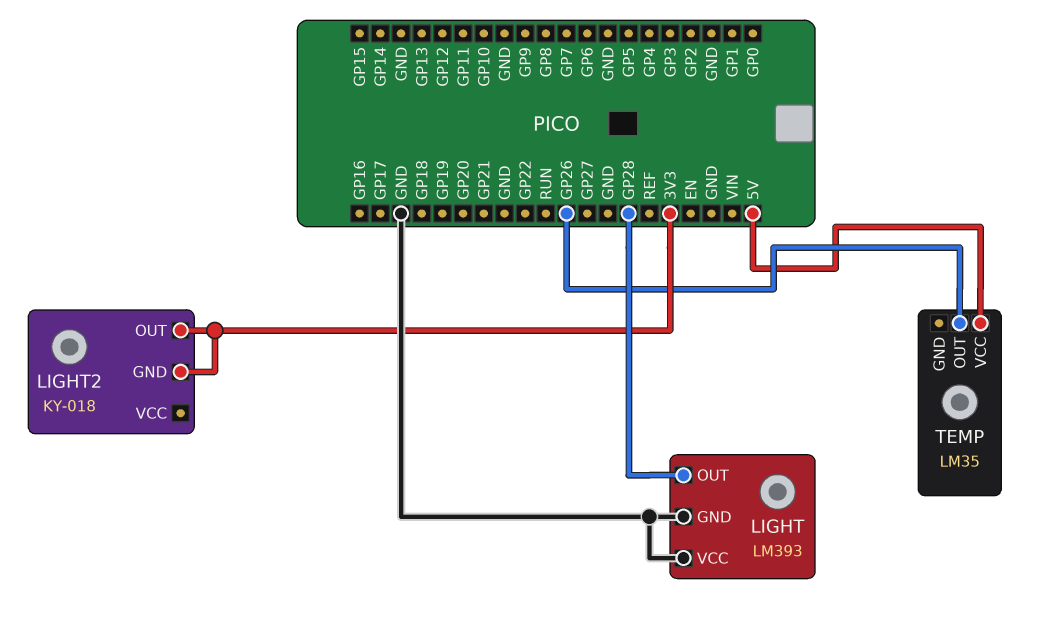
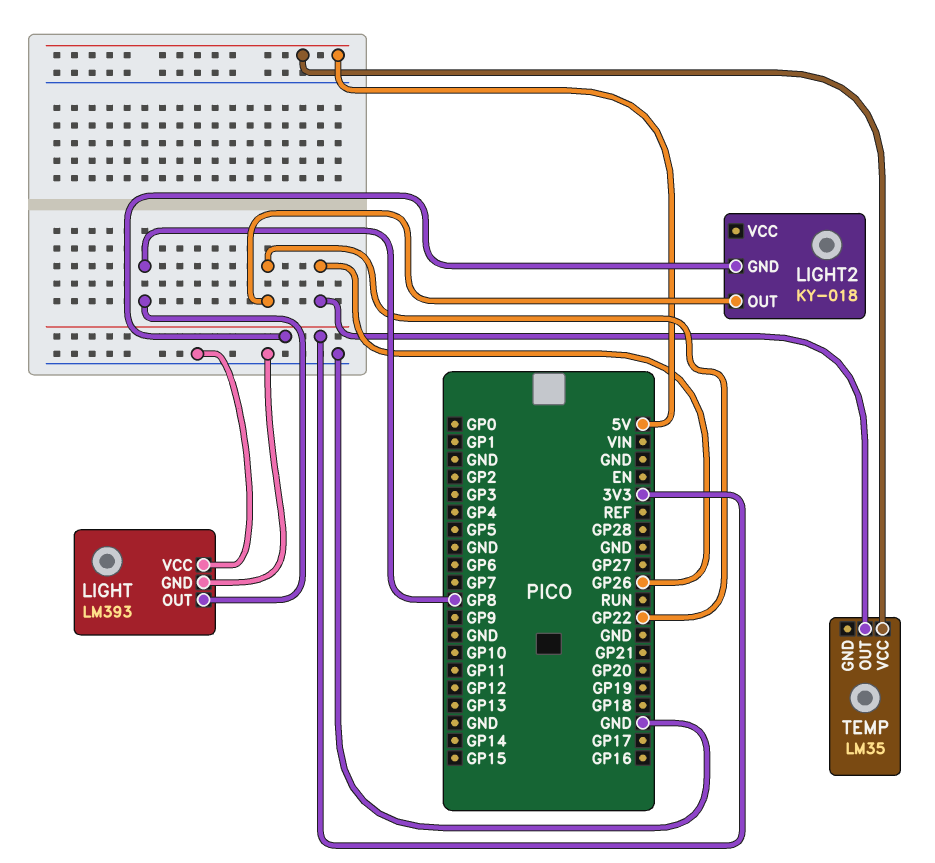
LIGHT pin OUT: GP28 -> GP8
LIGHT2 pin OUT: 3V3 -> GP22

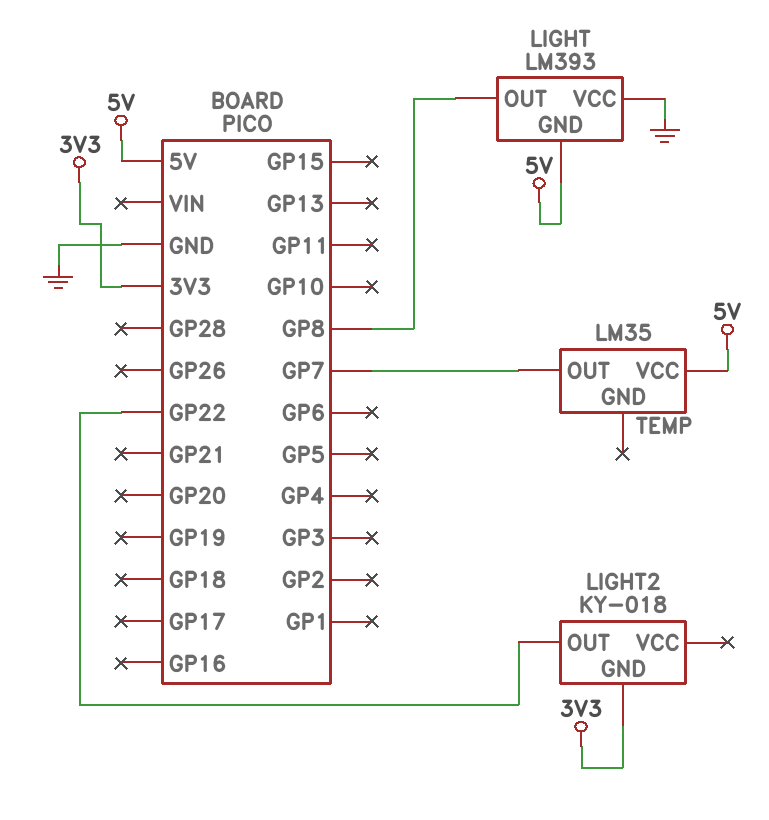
LIGHT pin GND: GND -> 5V
TEMP pin OUT: GP26 -> GP7

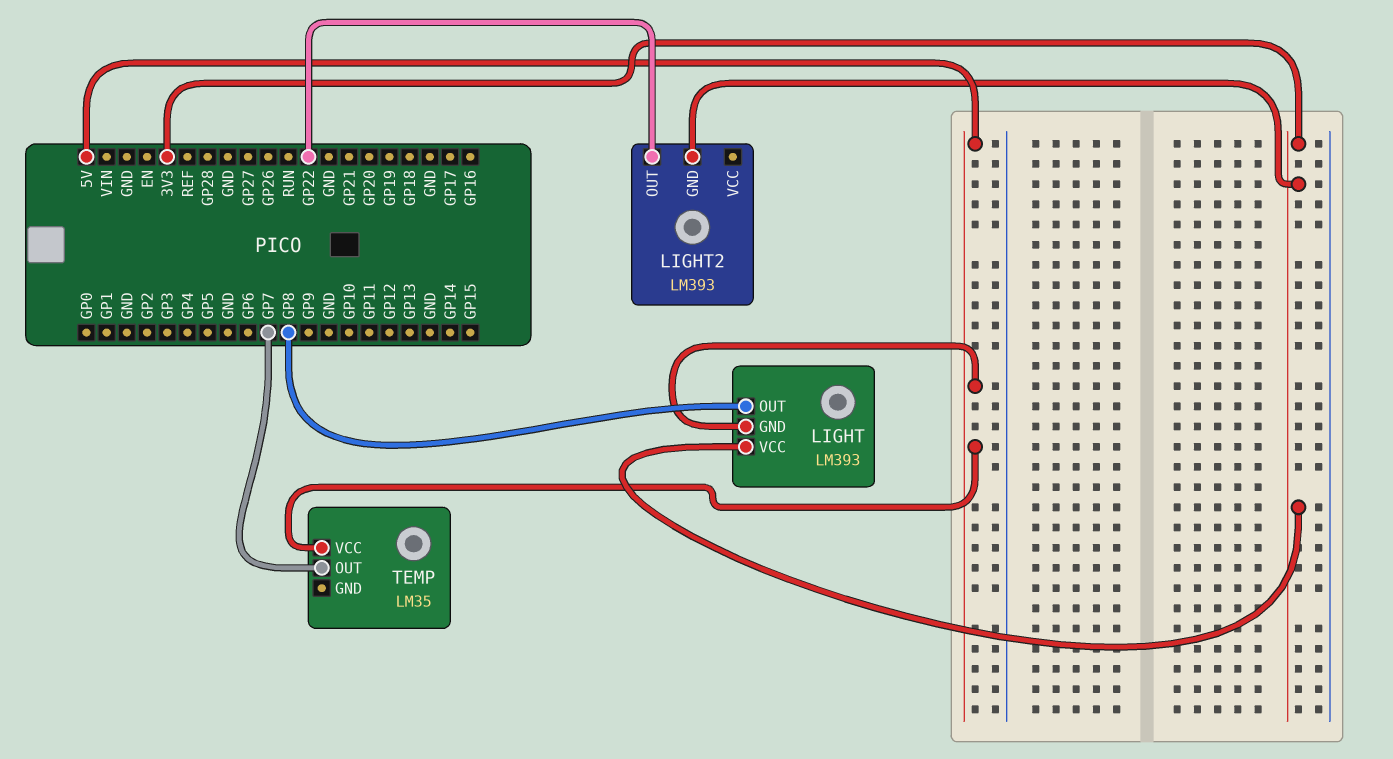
LIGHT pin VCC: GND -> 3V3
LIGHT2: KY-018 -> LM393

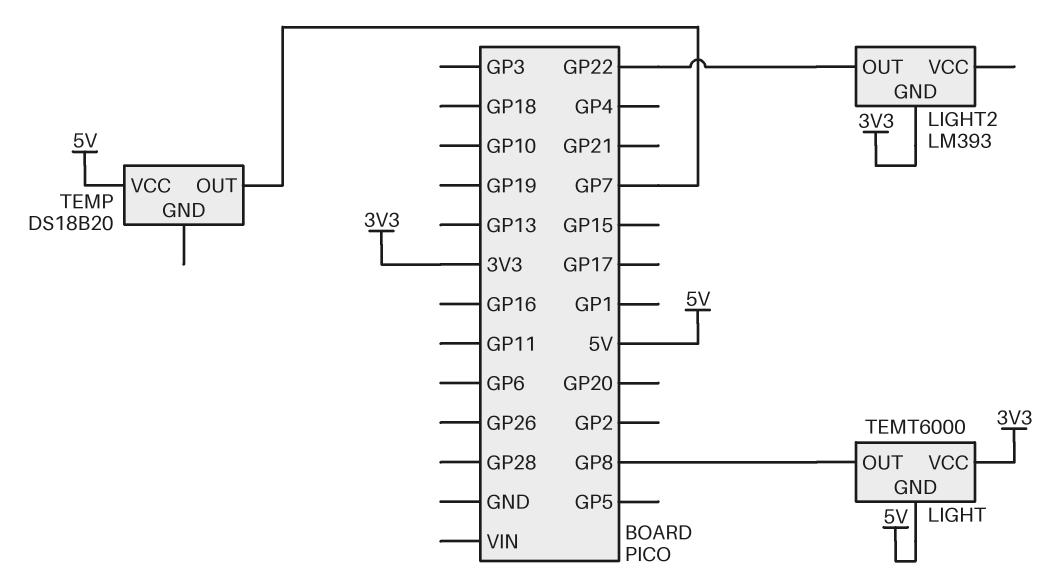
LIGHT: LM393 -> TEMT6000
TEMP: LM35 -> DS18B20

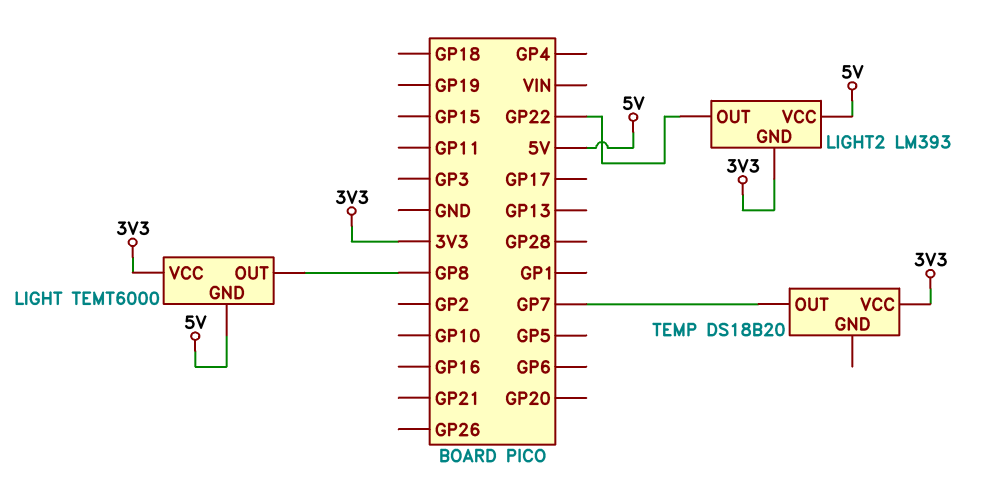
LIGHT2 pin VCC: none -> 5V
TEMP pin VCC: 5V -> 3V3

